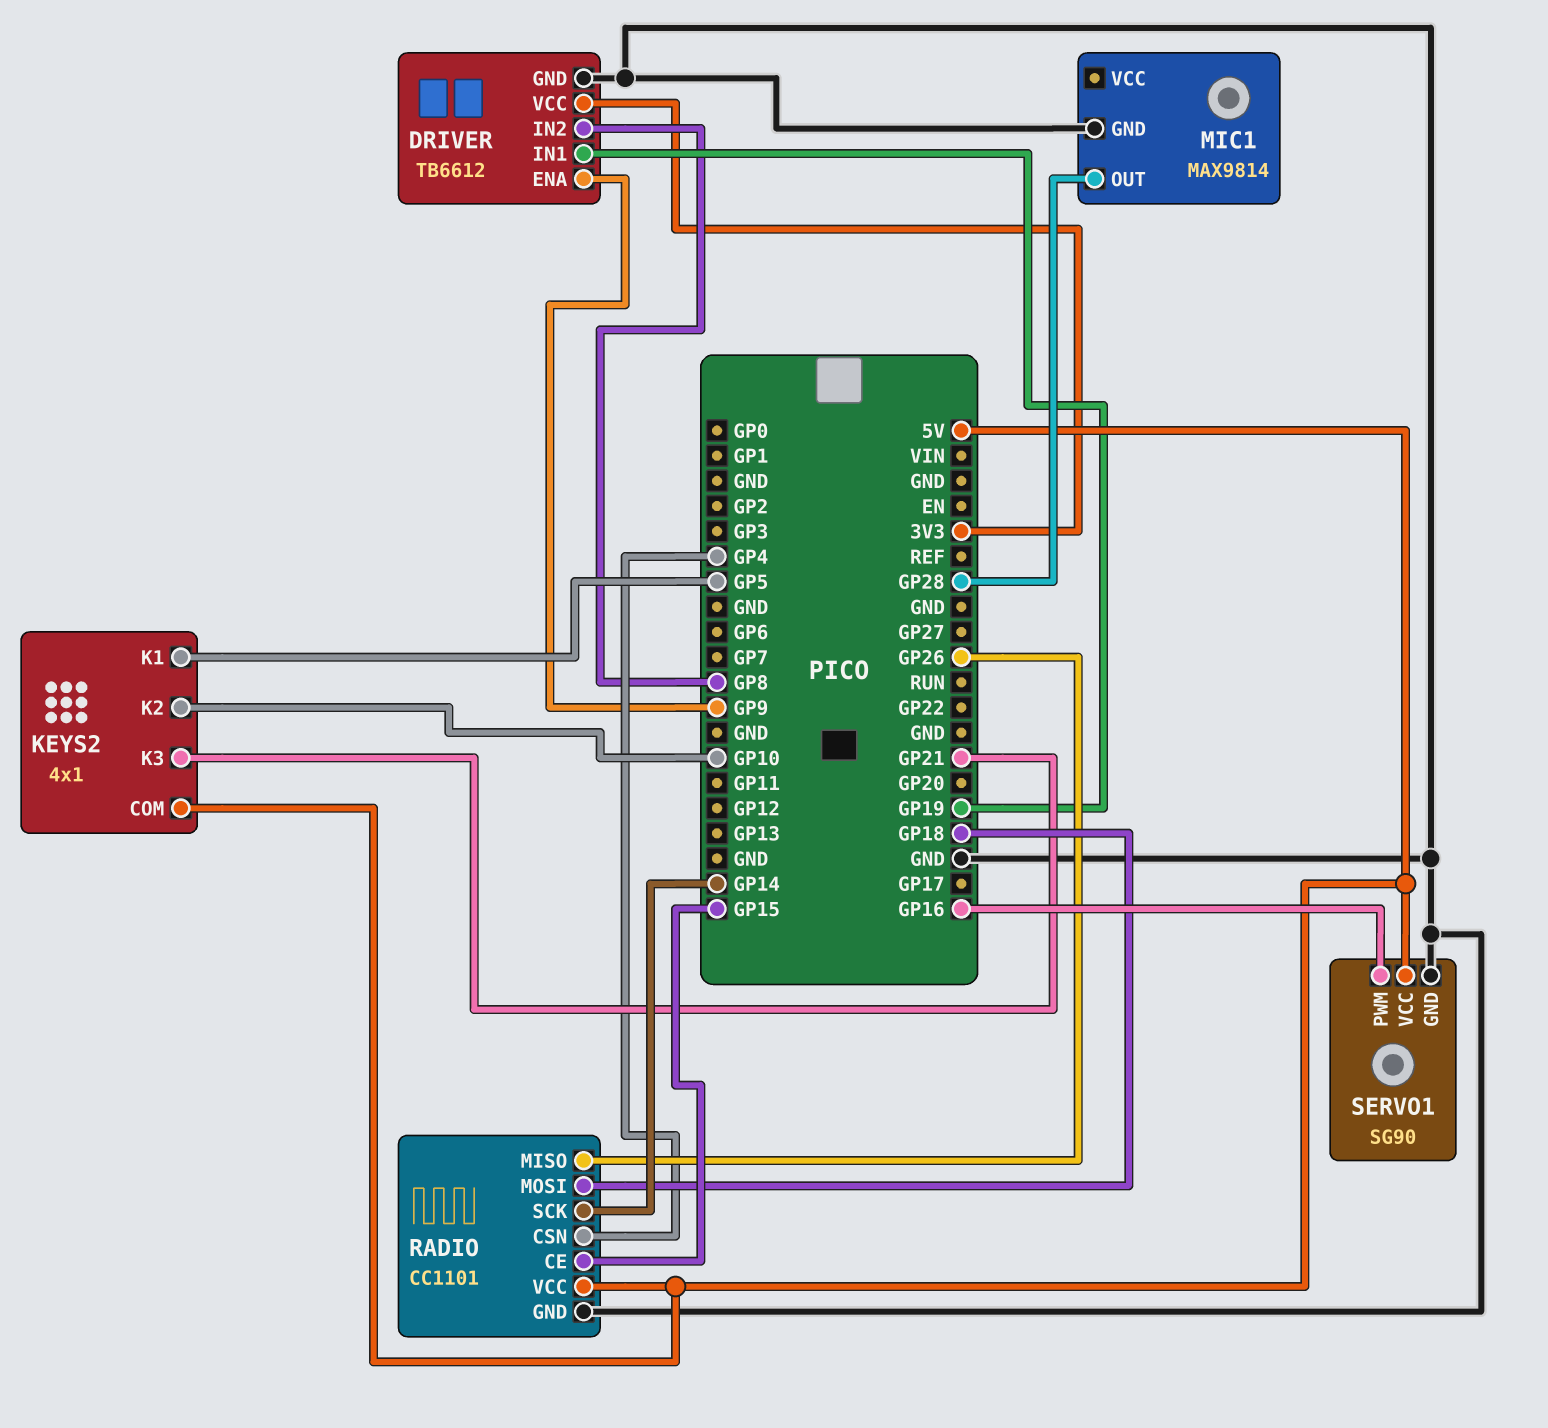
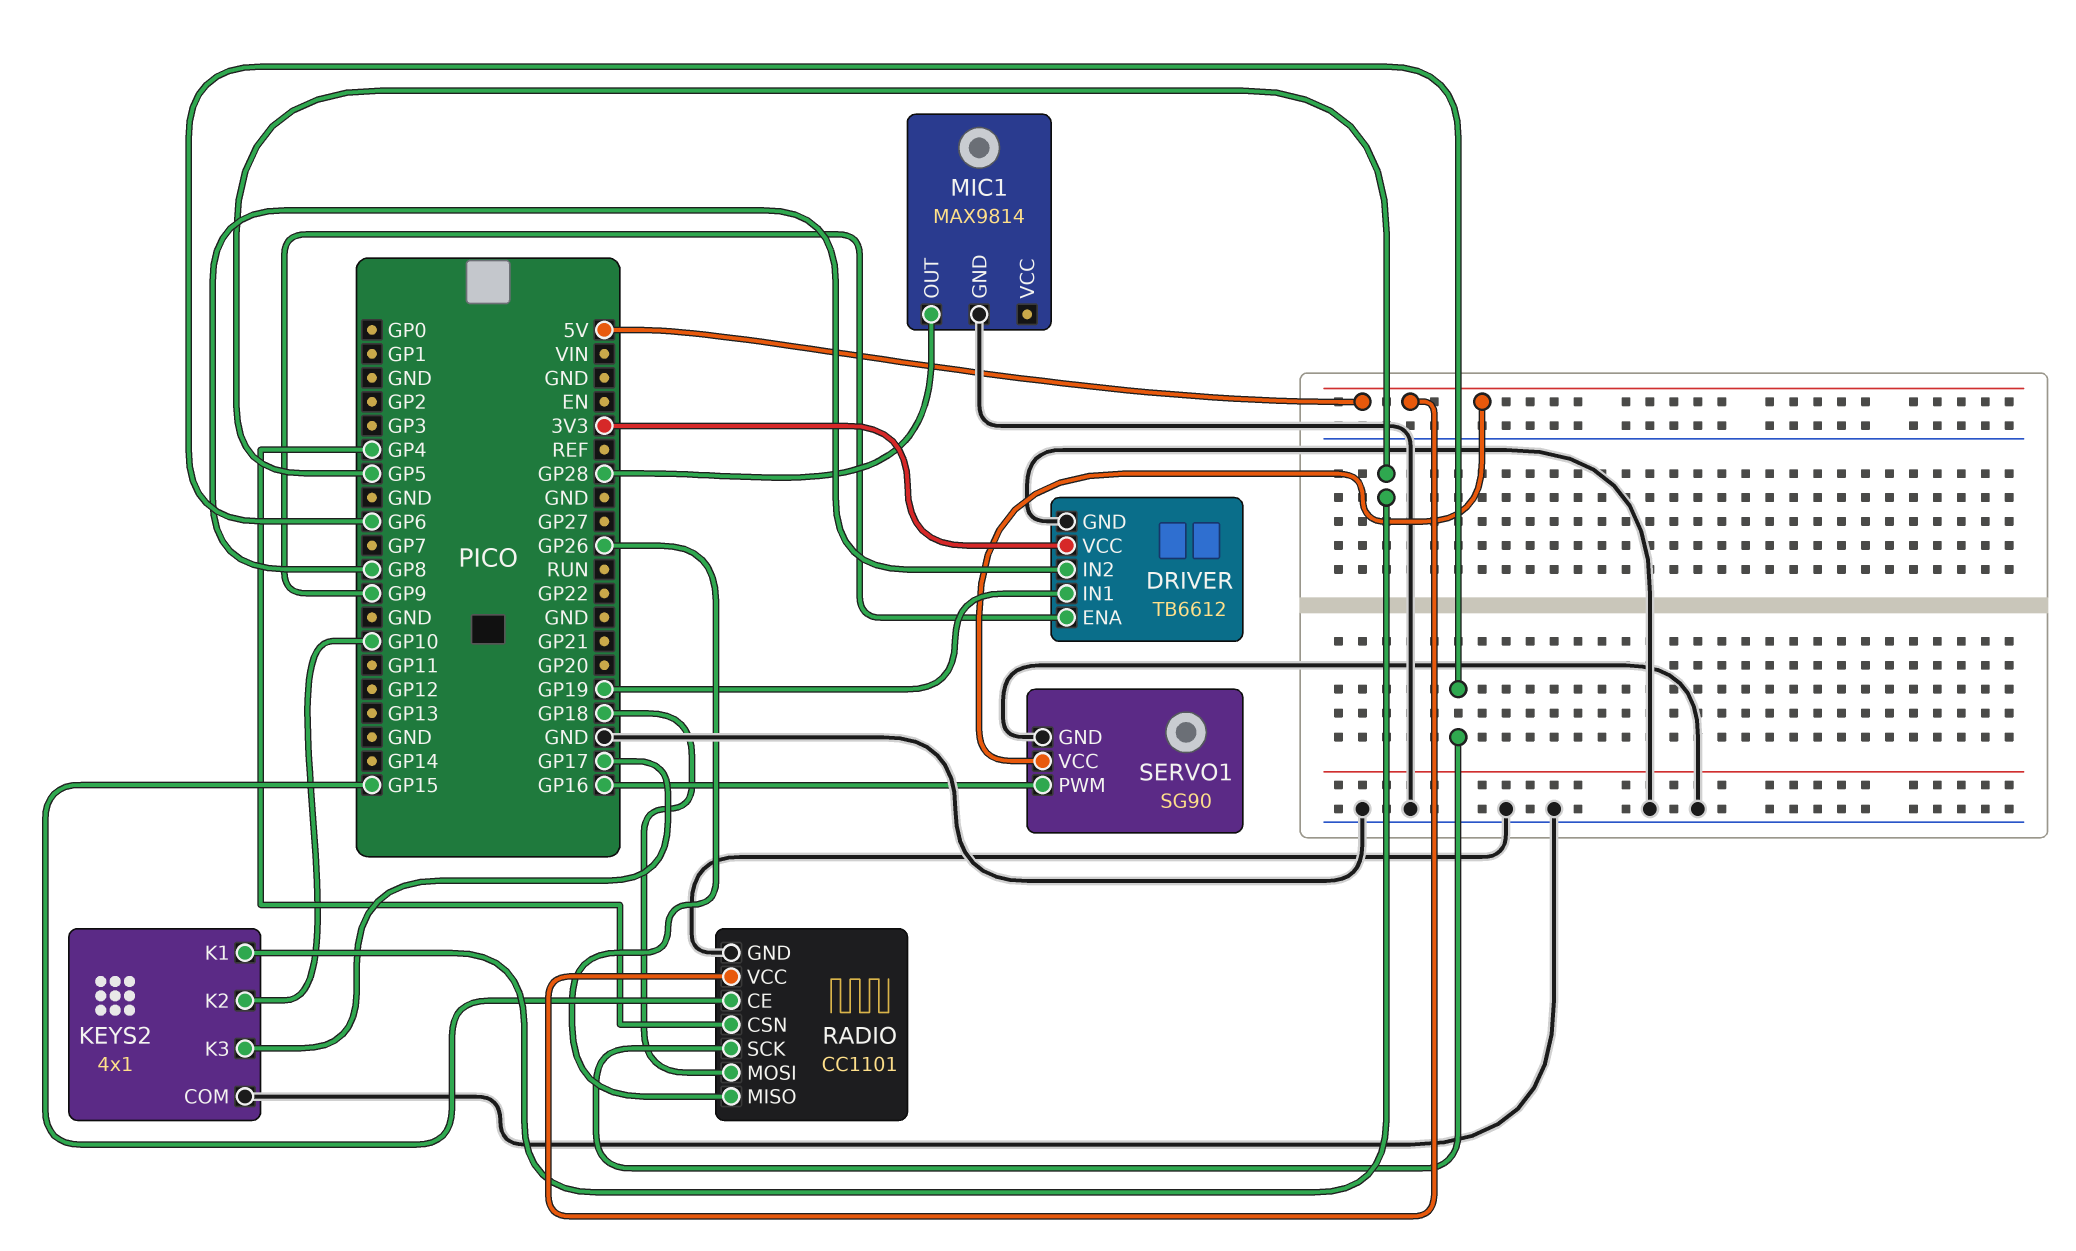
KEYS2 pin COM: 5V -> GND
KEYS2 pin K3: GP21 -> GP17
RADIO pin SCK: GP14 -> GP6

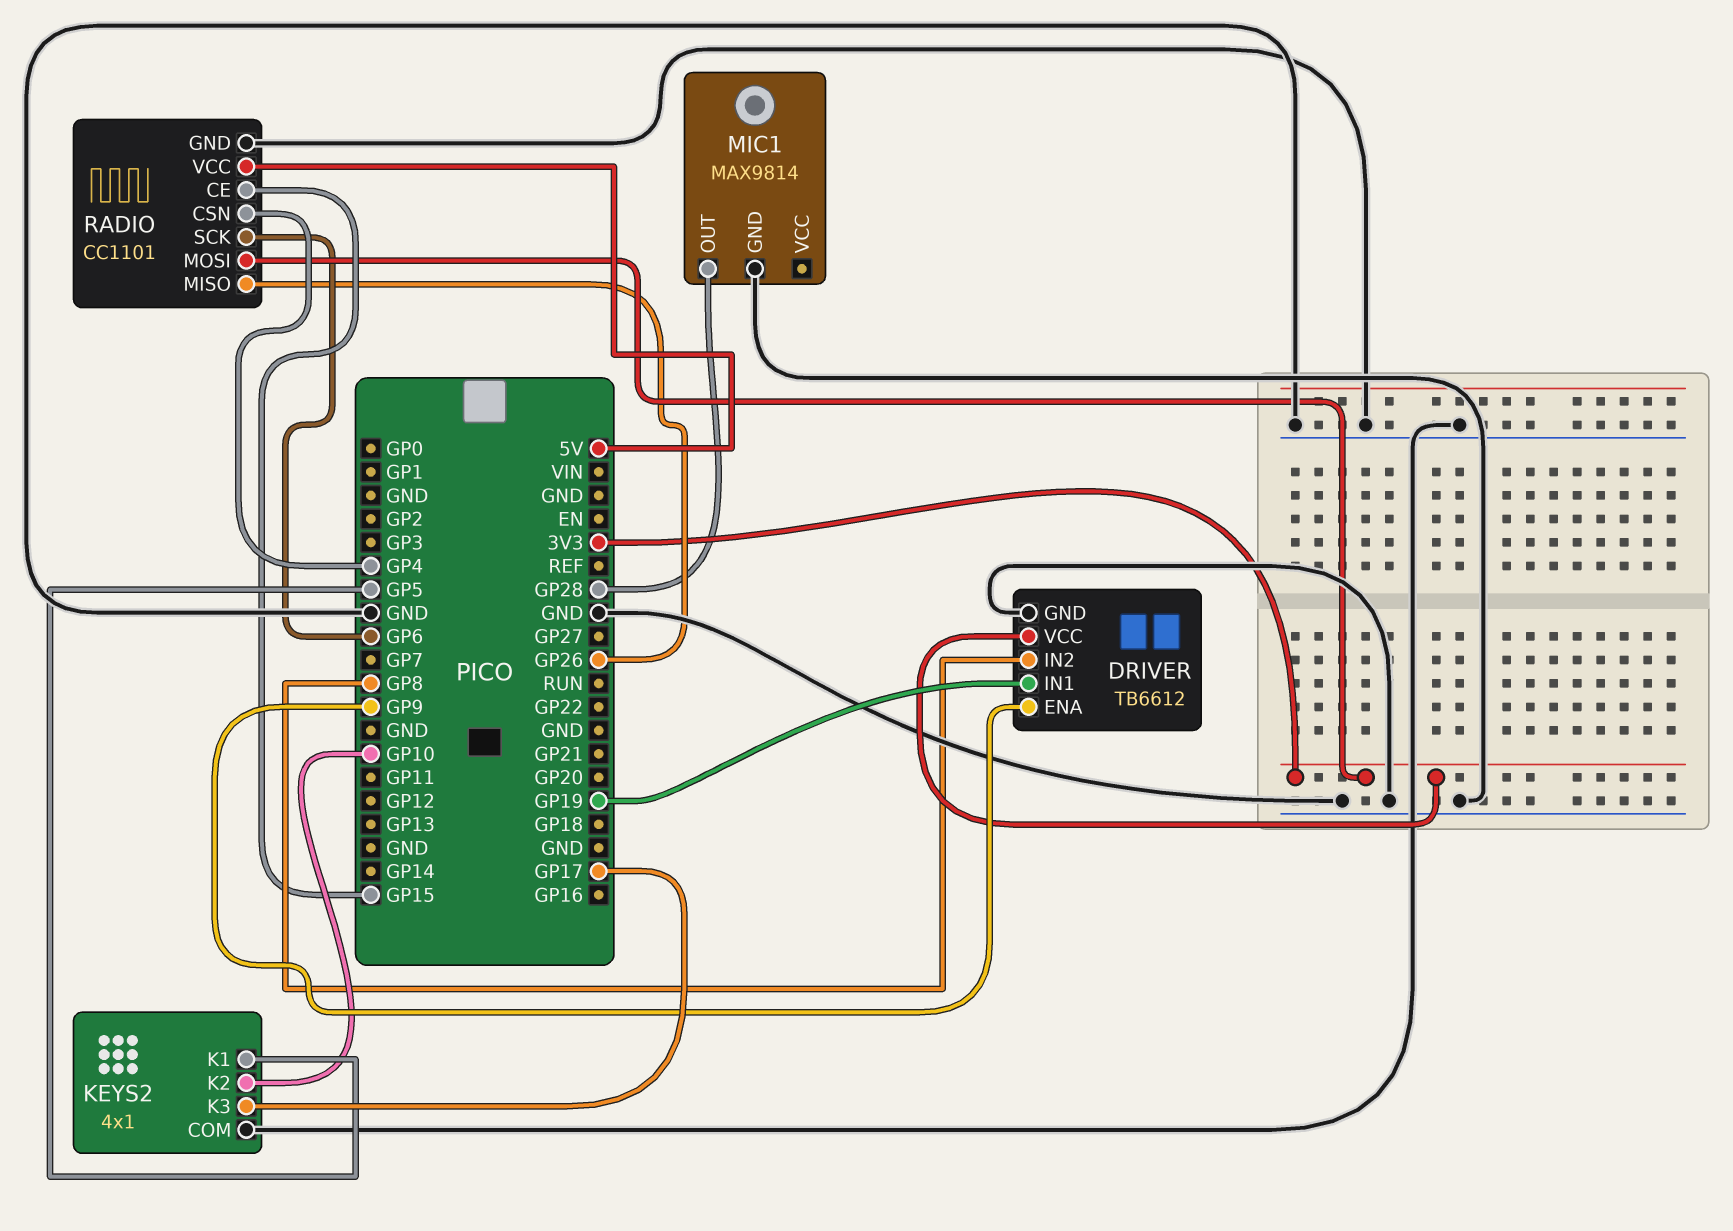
RADIO pin MOSI: GP18 -> 3V3
SERVO1: SG90 -> none
SERVO1 pin GND: GND -> none
SERVO1 pin PWM: GP16 -> none
SERVO1 pin VCC: 5V -> none

